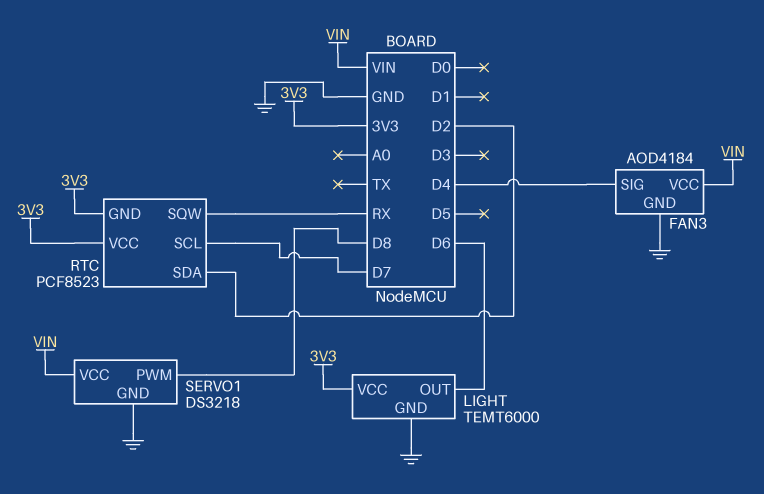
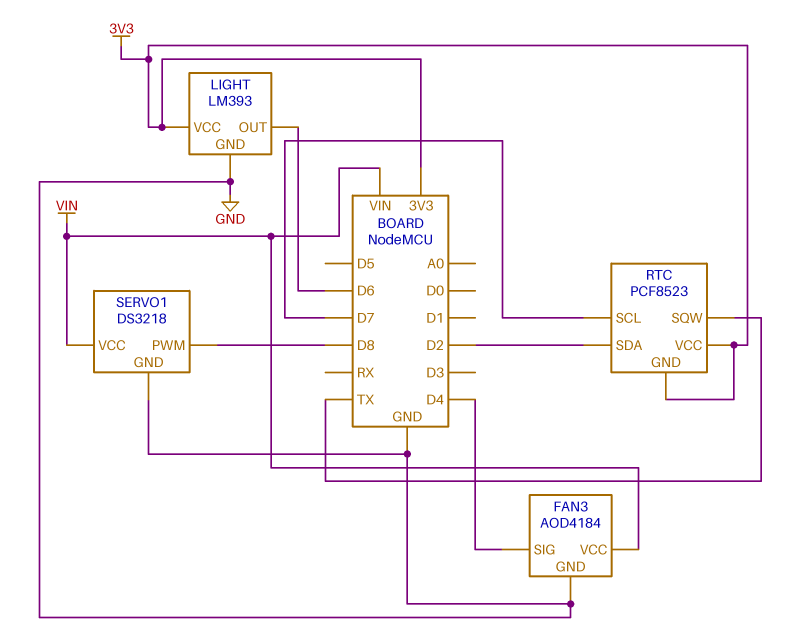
LIGHT: TEMT6000 -> LM393
RTC pin SQW: RX -> TX

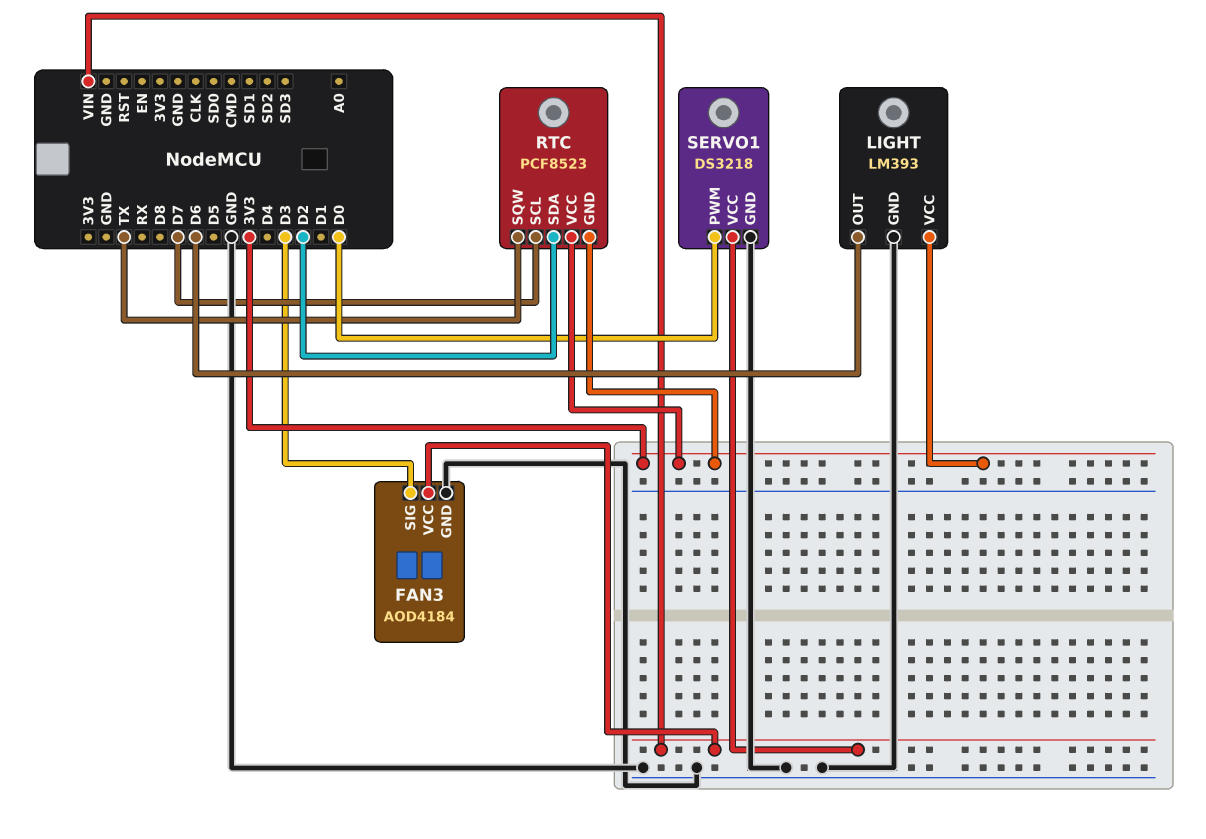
FAN3 pin SIG: D4 -> D3
SERVO1 pin PWM: D8 -> D0

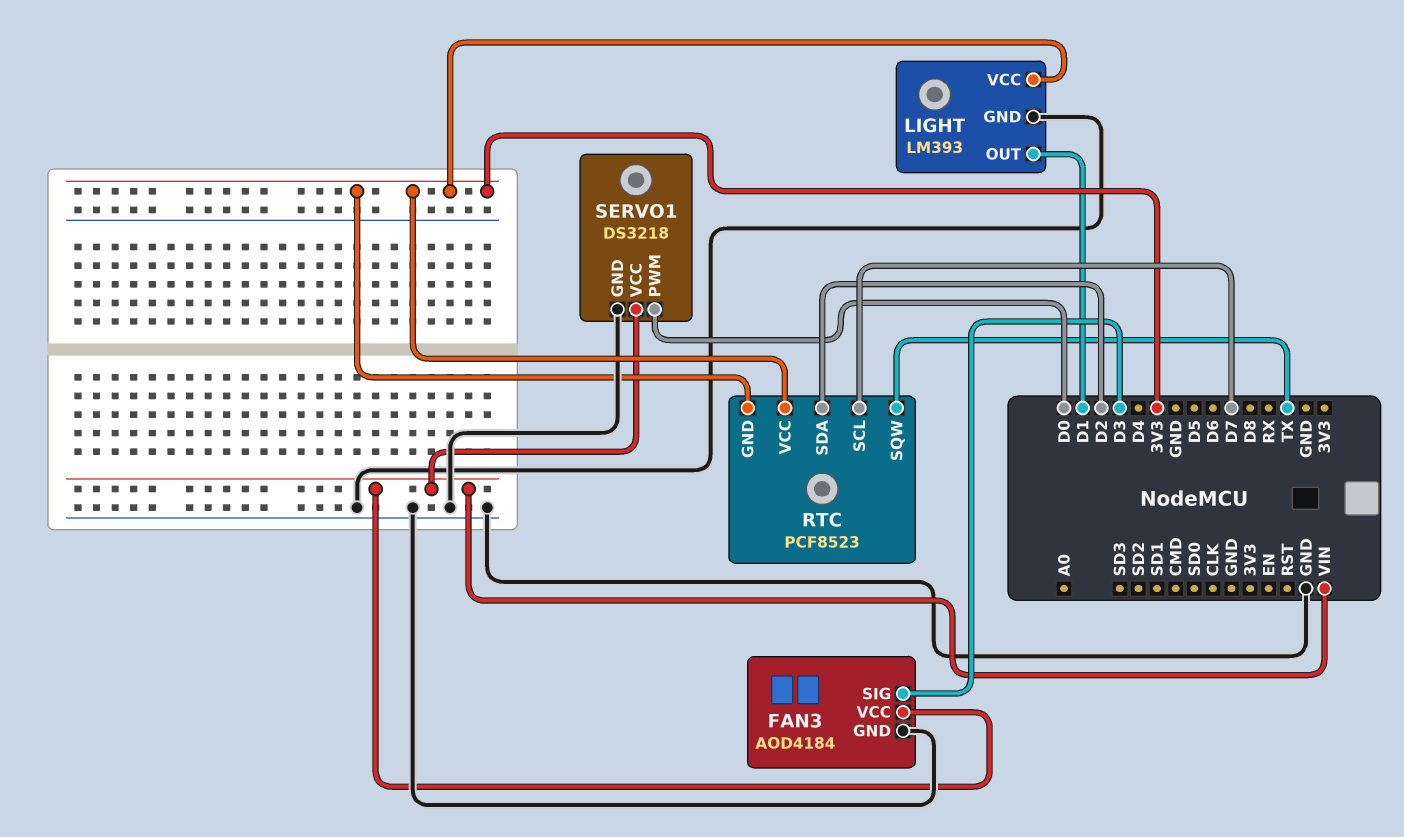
LIGHT pin OUT: D6 -> D1

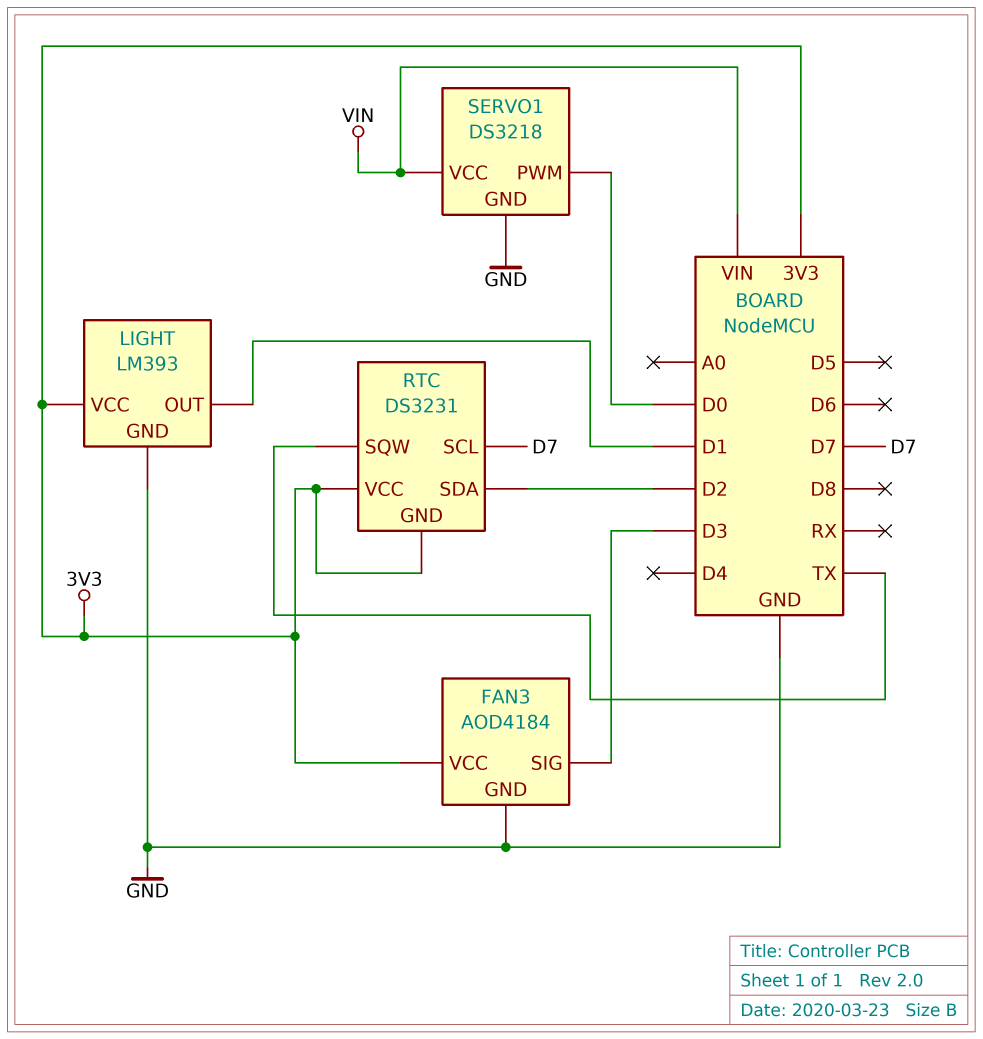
FAN3 pin VCC: VIN -> 3V3
RTC: PCF8523 -> DS3231

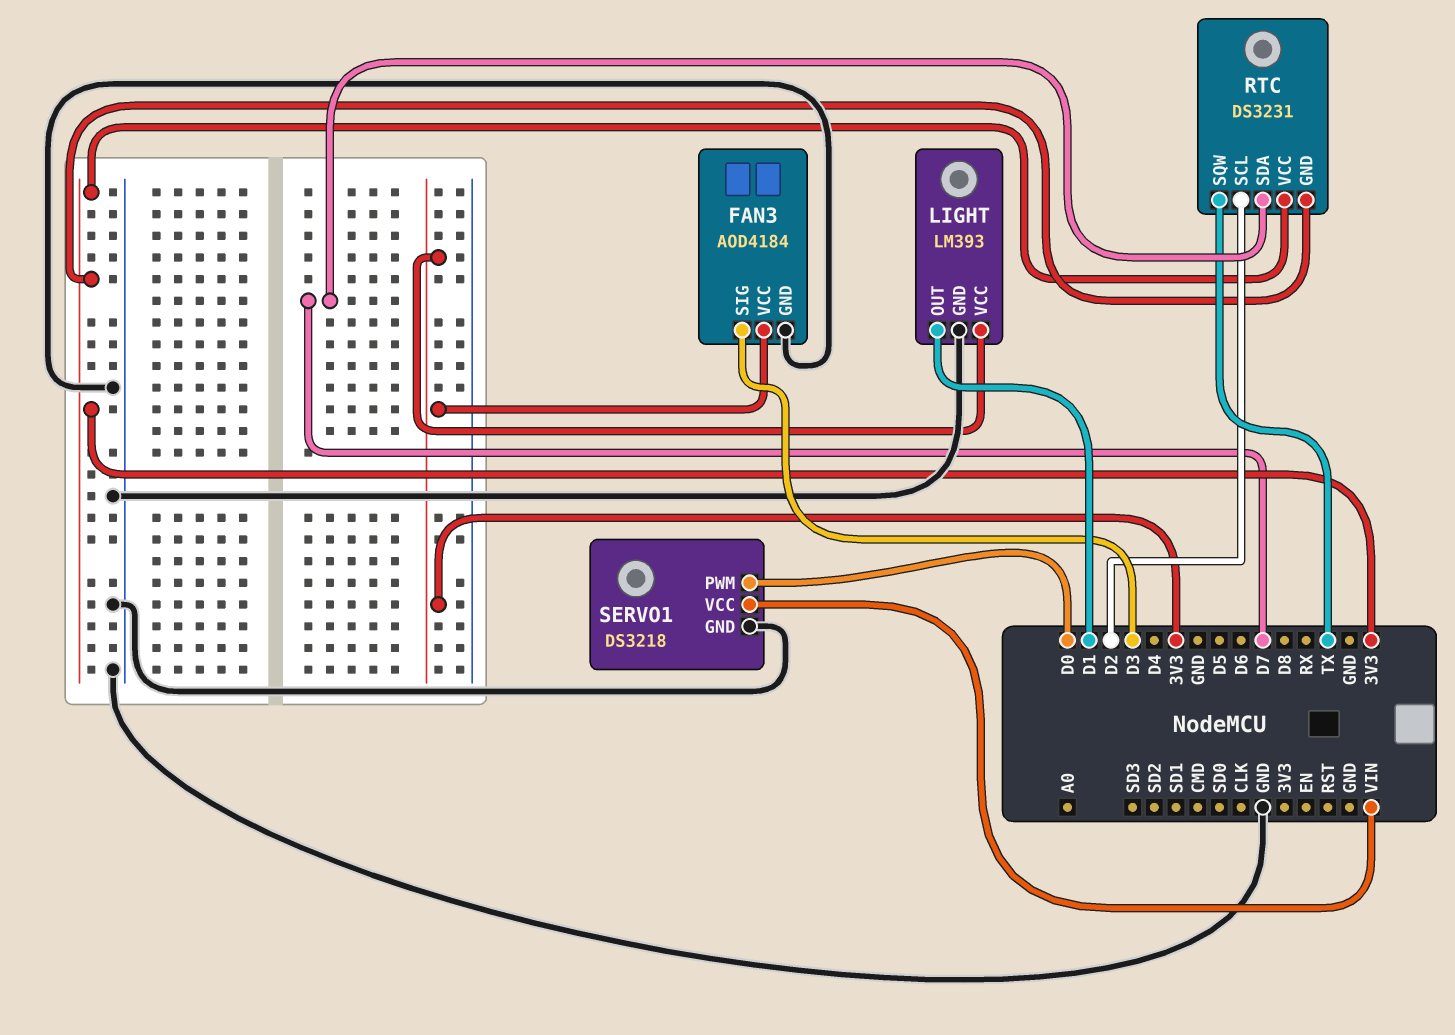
RTC pin SCL: D7 -> D2
RTC pin SDA: D2 -> D7

